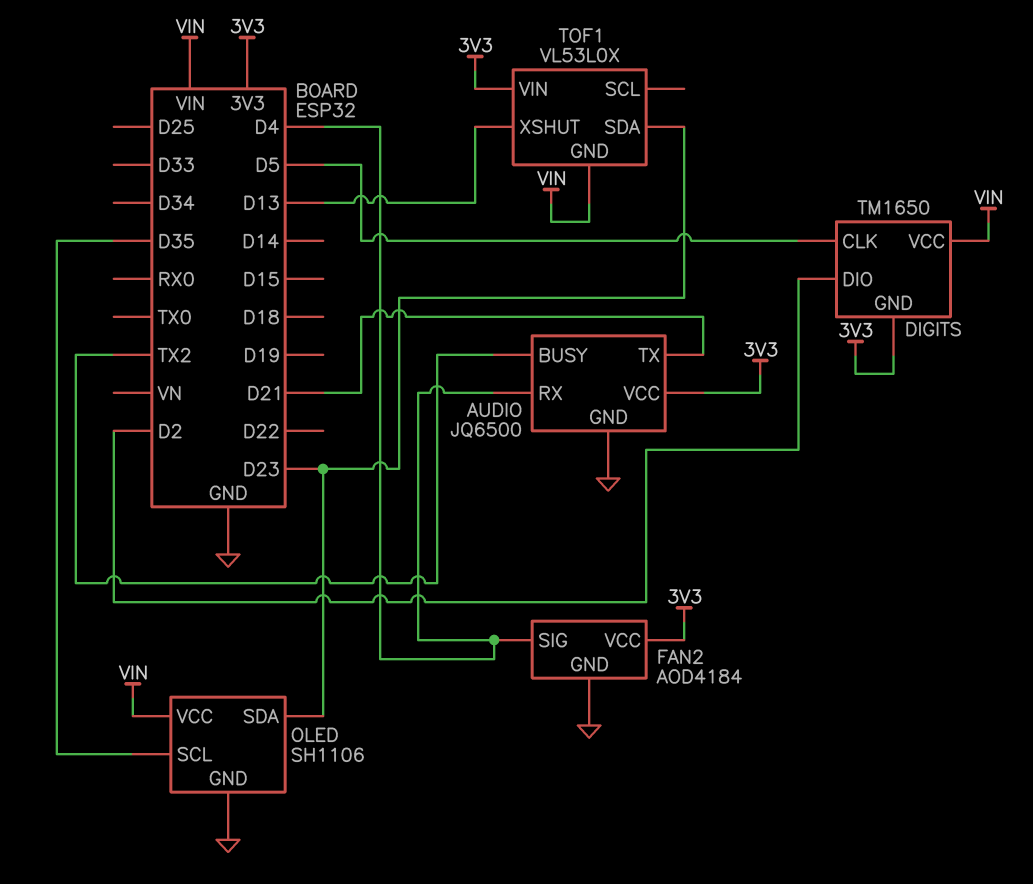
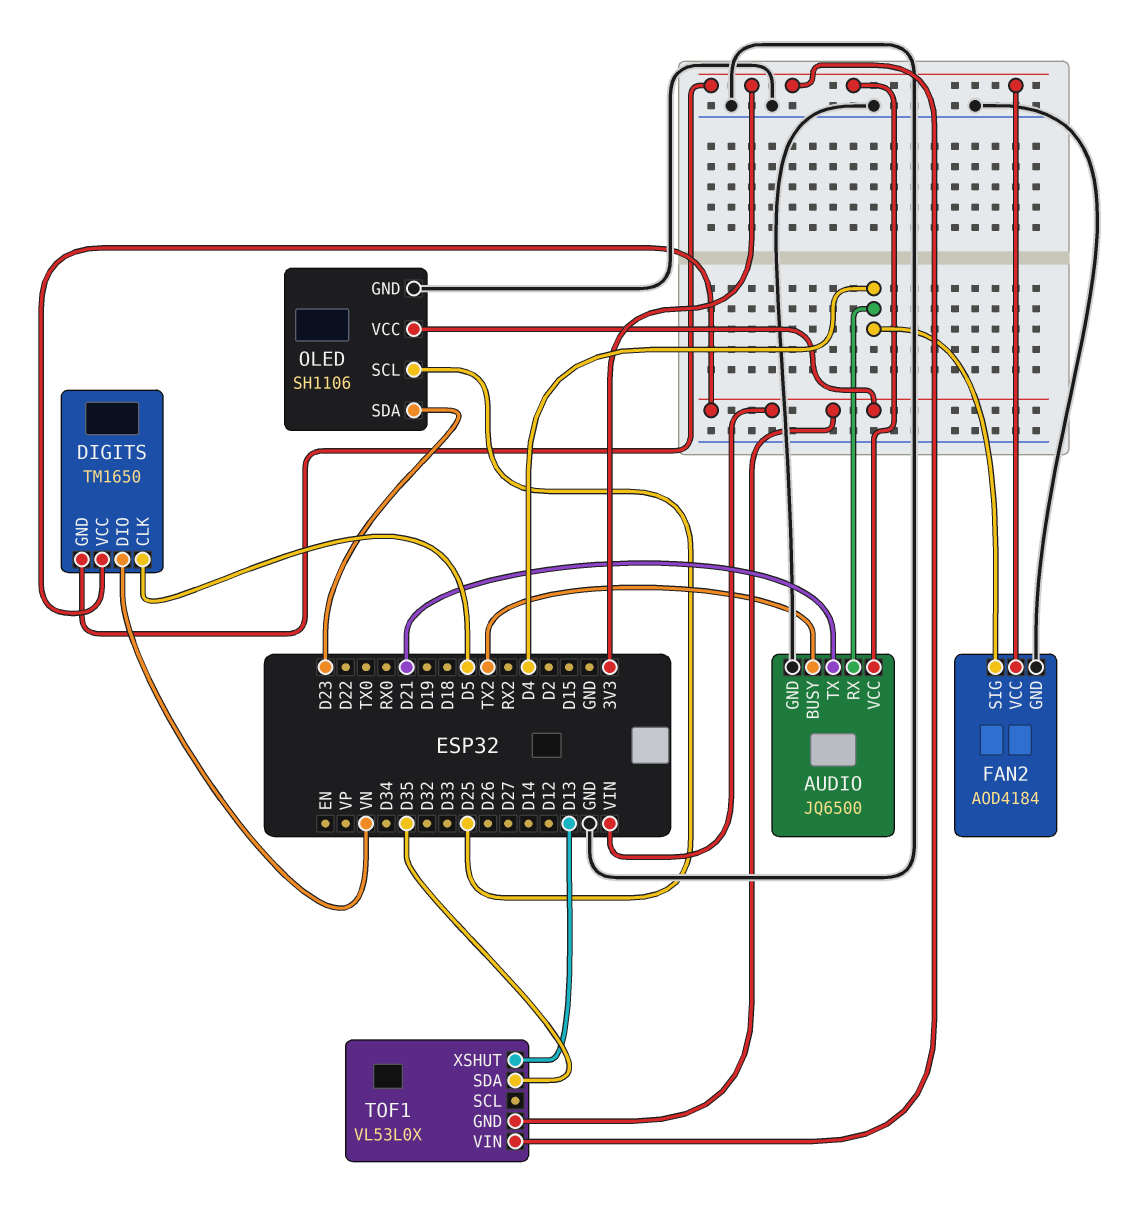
DIGITS pin DIO: D2 -> VN
OLED pin SCL: D35 -> D25
TOF1 pin SDA: D23 -> D35

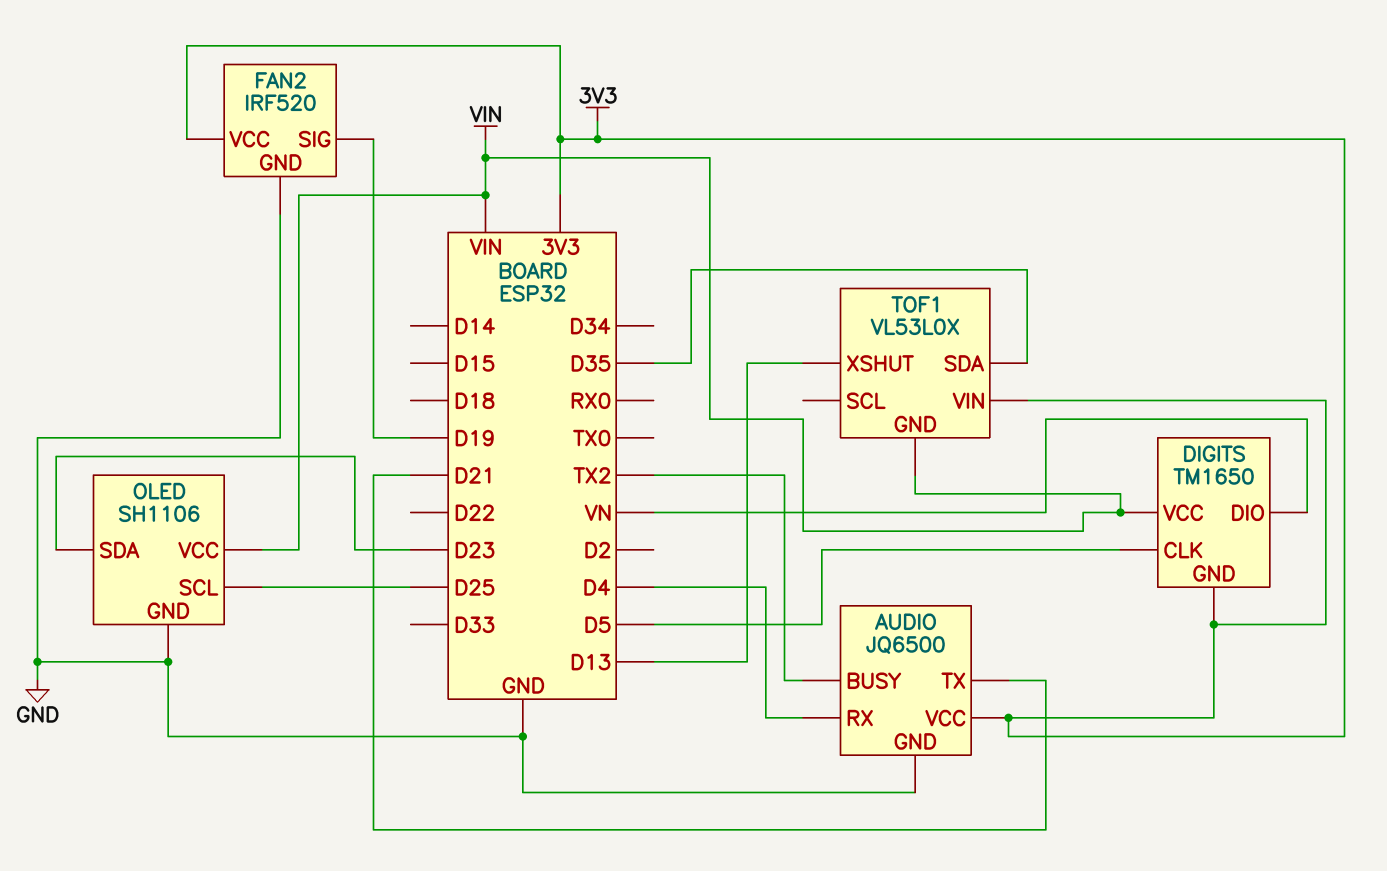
FAN2: AOD4184 -> IRF520
FAN2 pin SIG: D4 -> D19

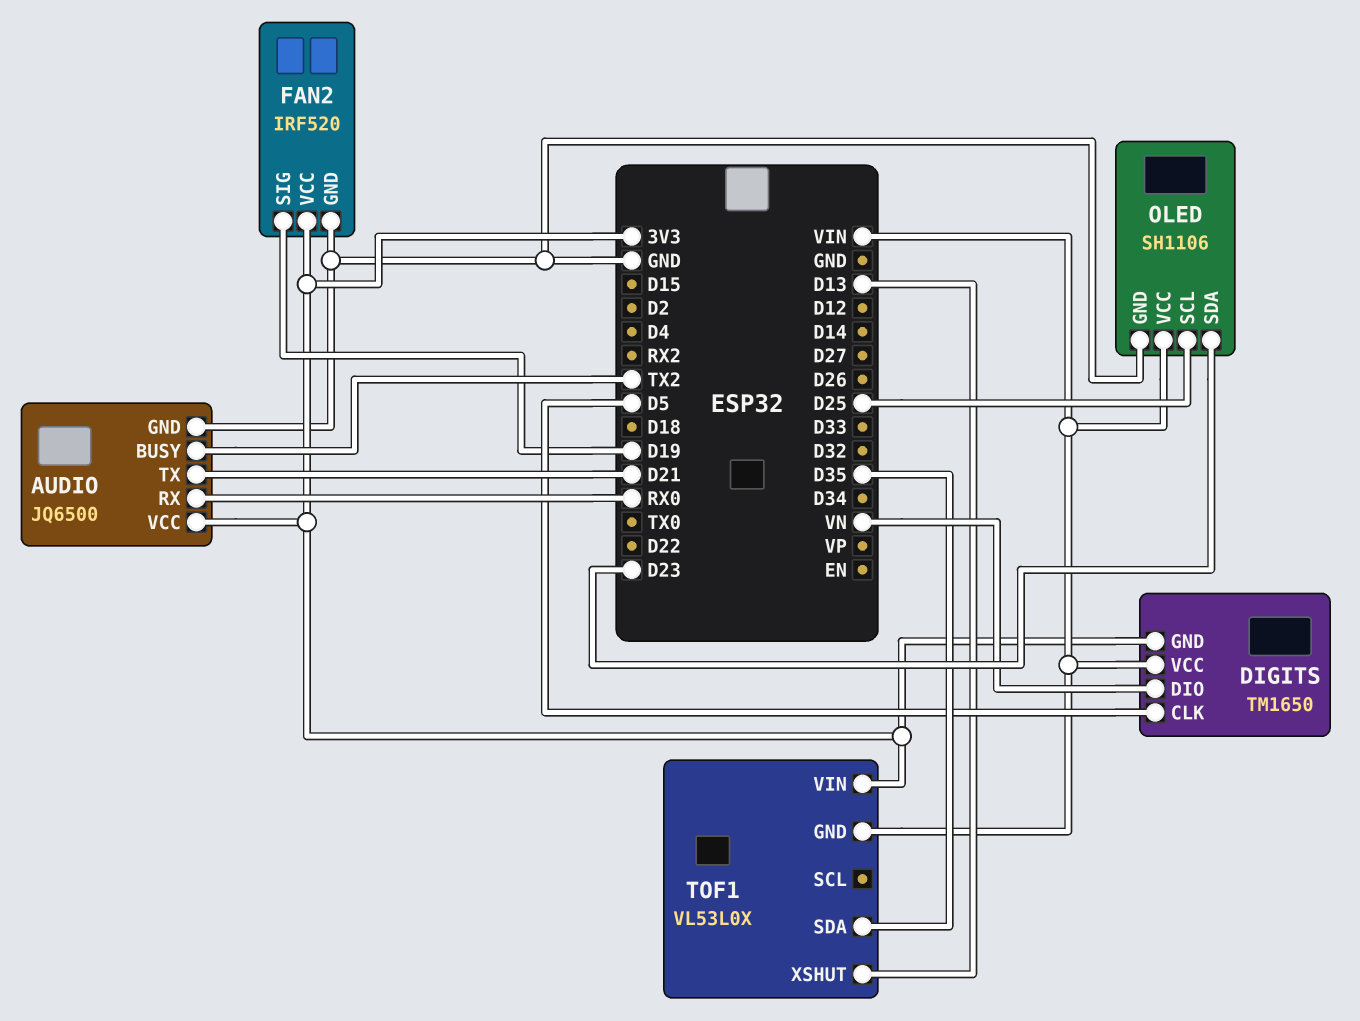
AUDIO pin RX: D4 -> RX0

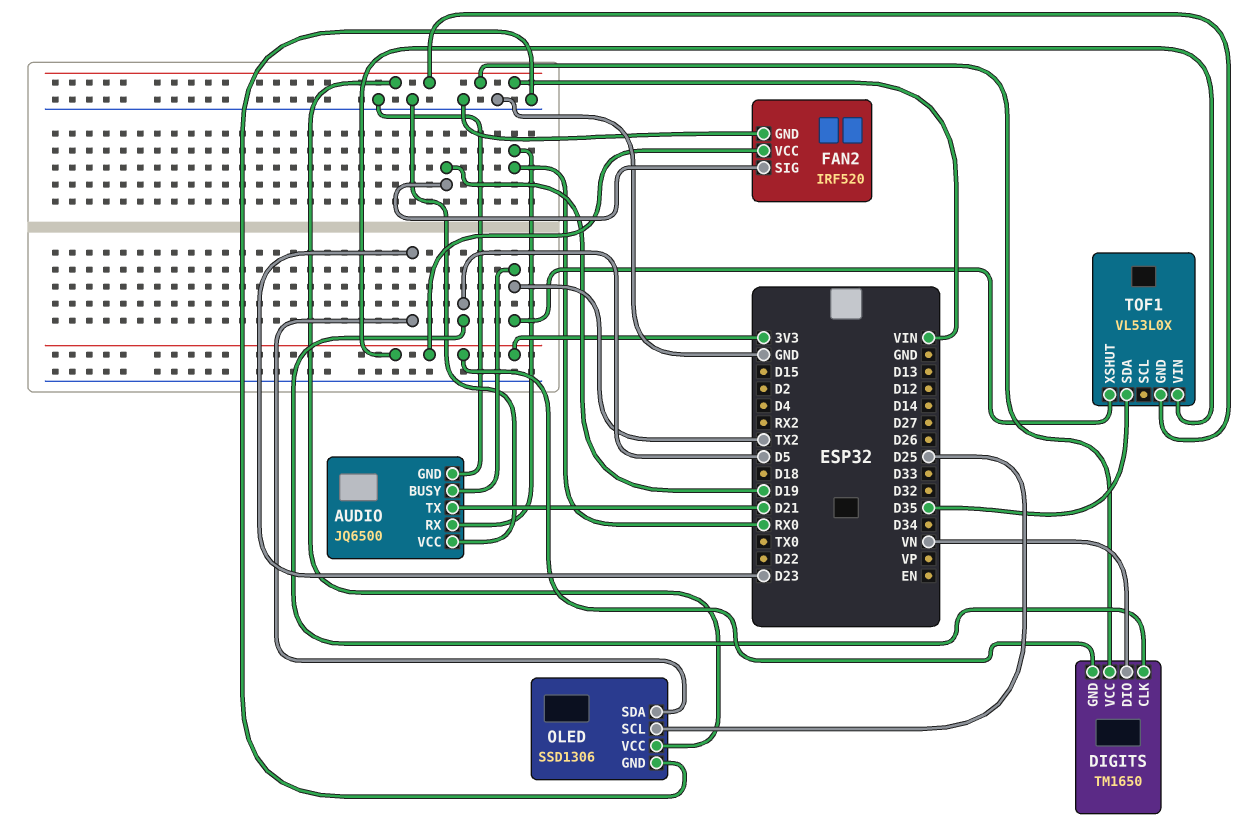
AUDIO pin VCC: 3V3 -> GND
OLED: SH1106 -> SSD1306
TOF1 pin XSHUT: D13 -> TX2

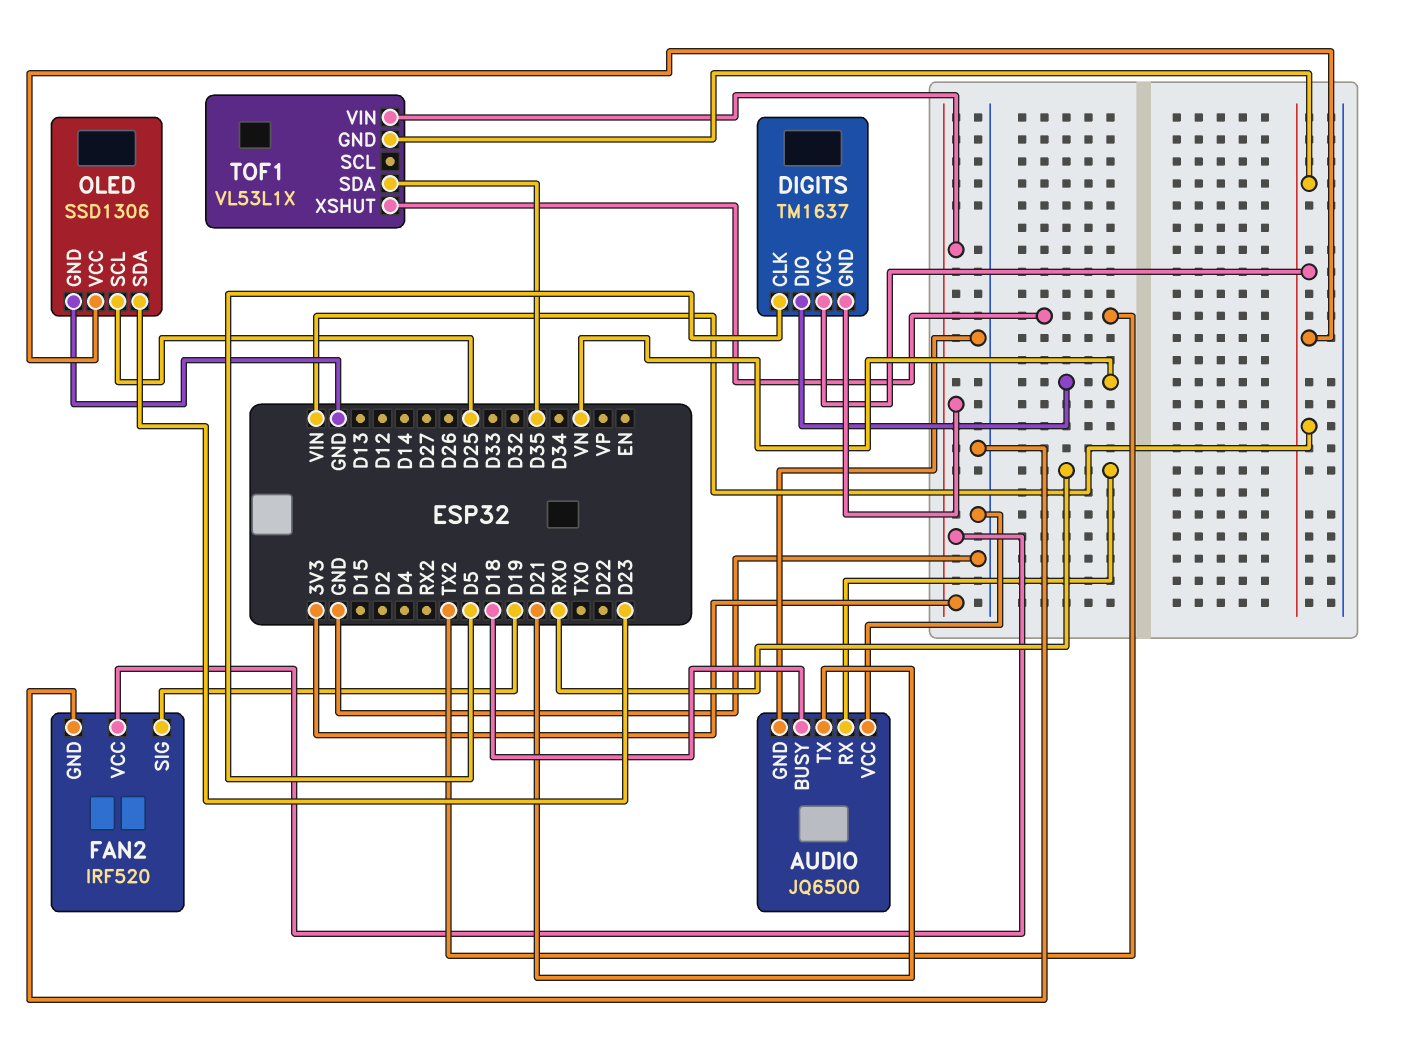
AUDIO pin BUSY: TX2 -> D18
DIGITS: TM1650 -> TM1637
TOF1: VL53L0X -> VL53L1X

